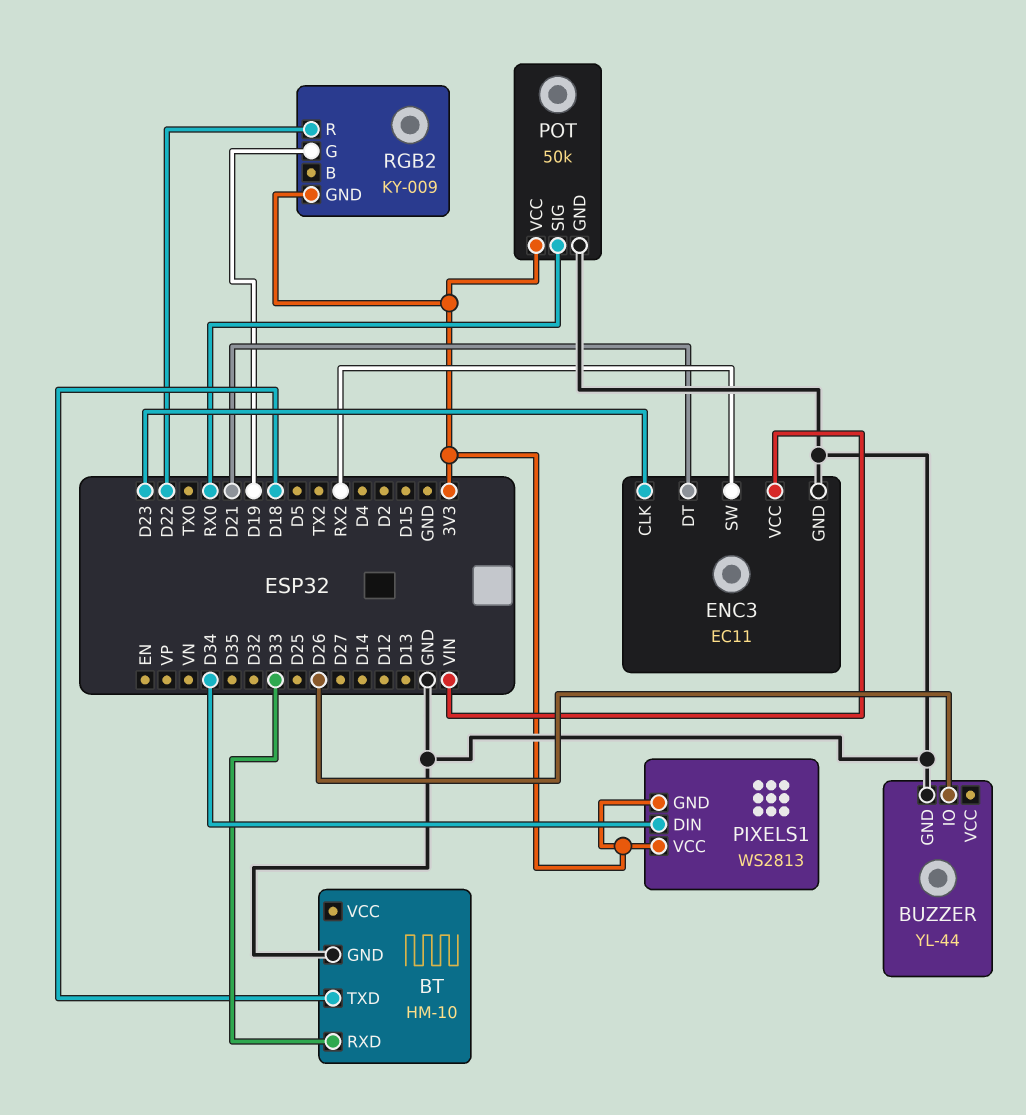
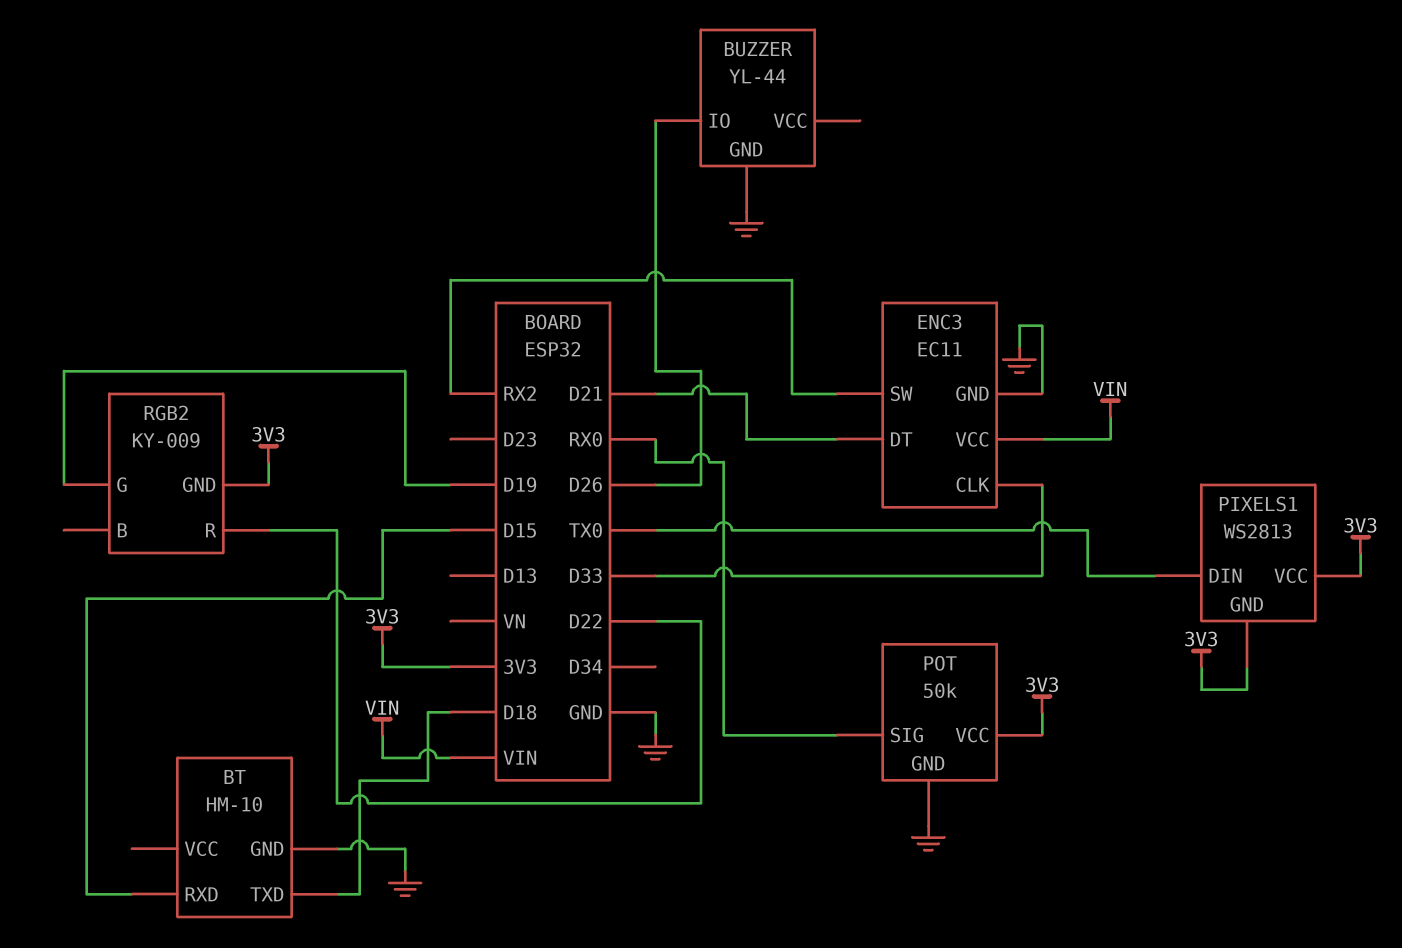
BT pin RXD: D33 -> D15
ENC3 pin CLK: D23 -> D33
PIXELS1 pin DIN: D34 -> TX0

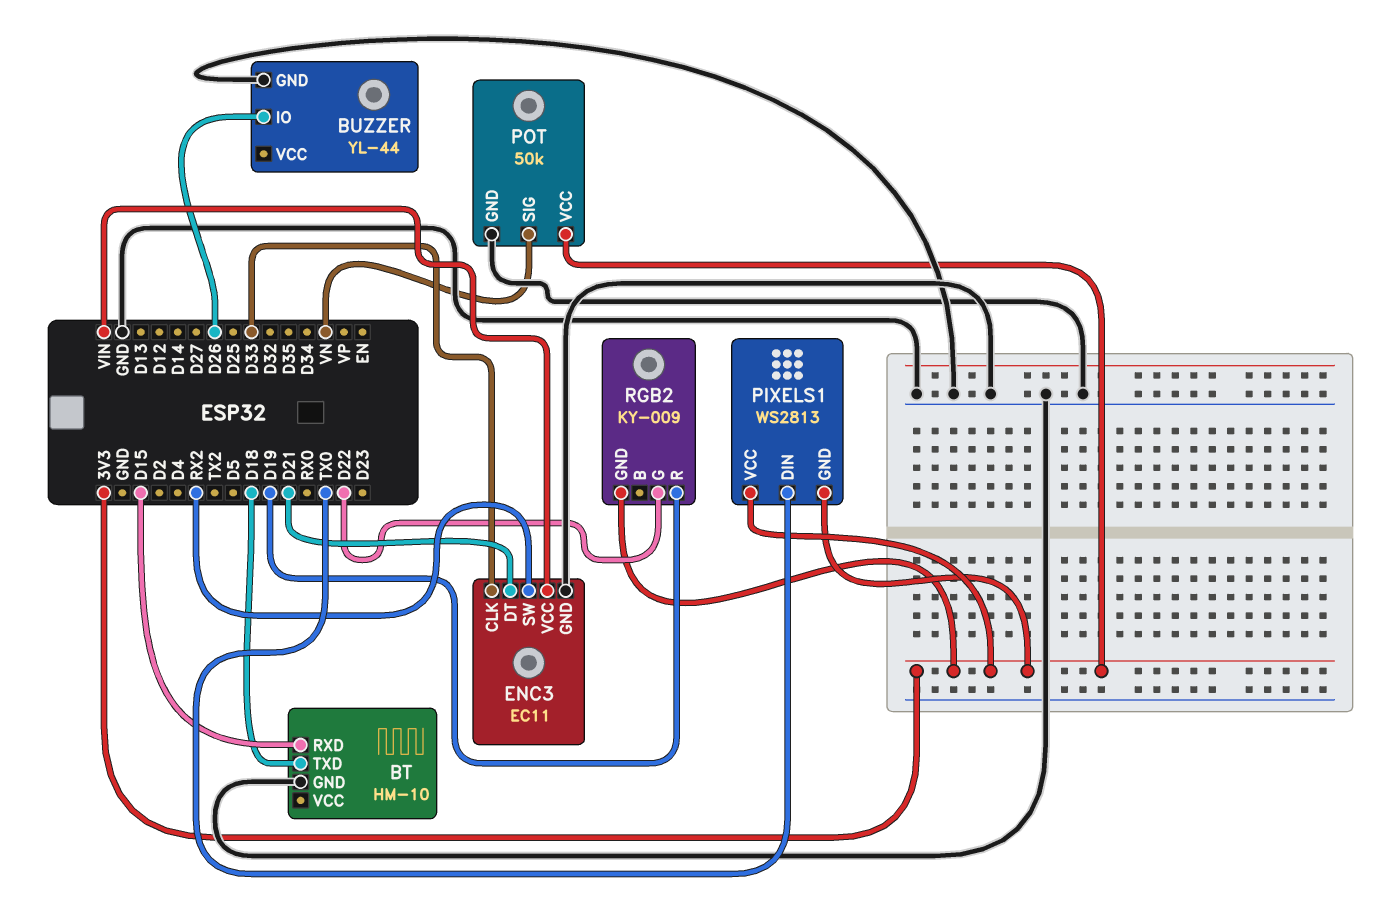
POT pin SIG: RX0 -> VN
RGB2 pin G: D19 -> D22
RGB2 pin R: D22 -> D19

